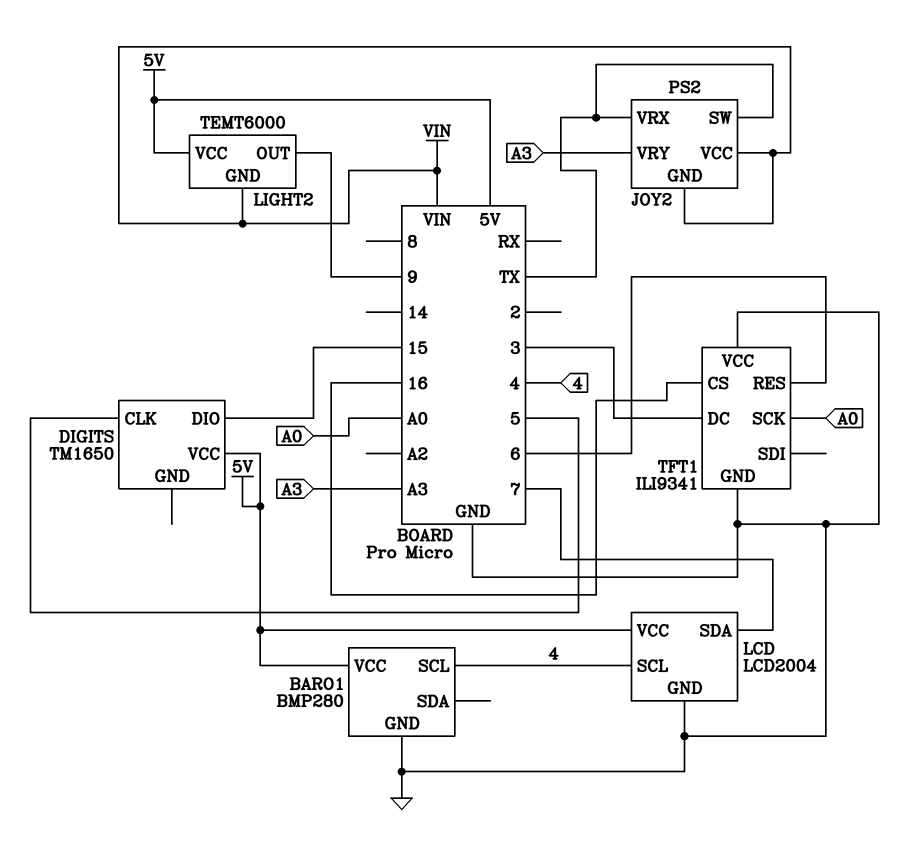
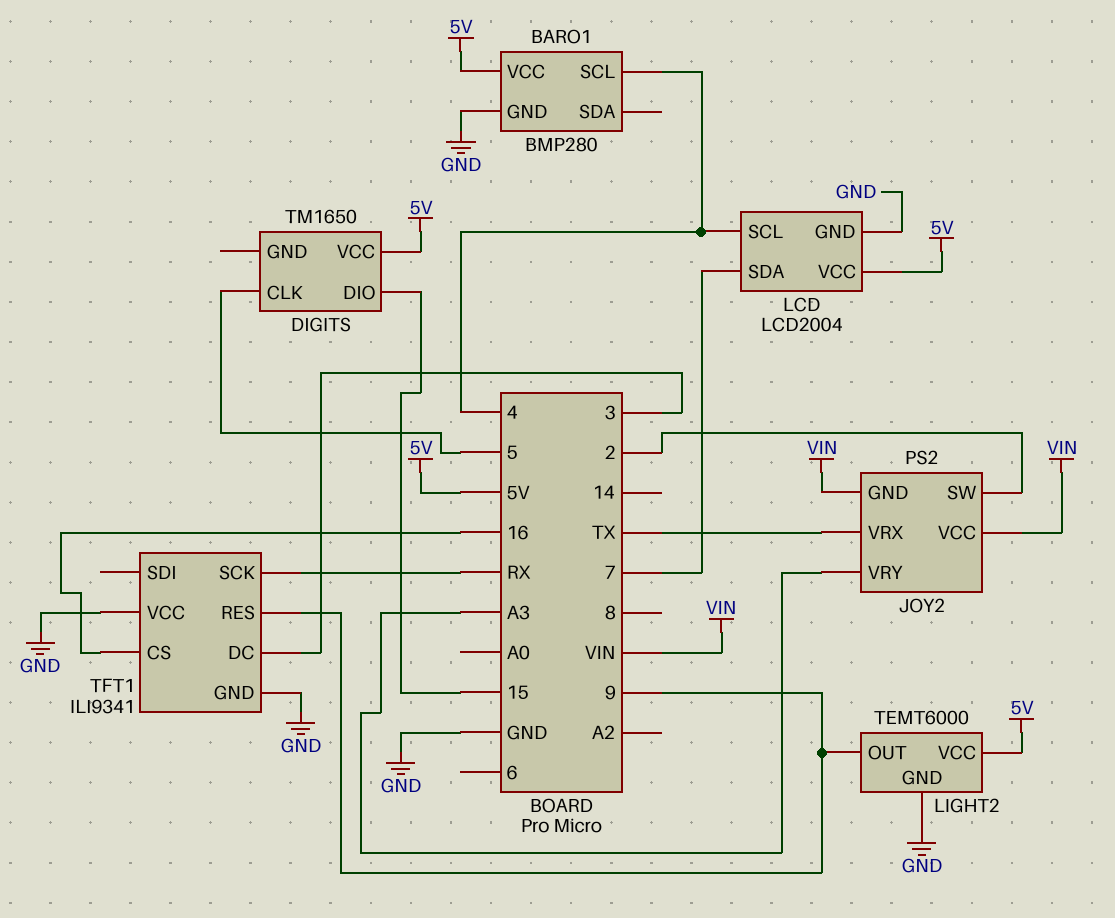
JOY2 pin SW: TX -> 2
LIGHT2 pin GND: VIN -> GND
TFT1 pin RES: 6 -> 9
TFT1 pin SCK: A0 -> RX

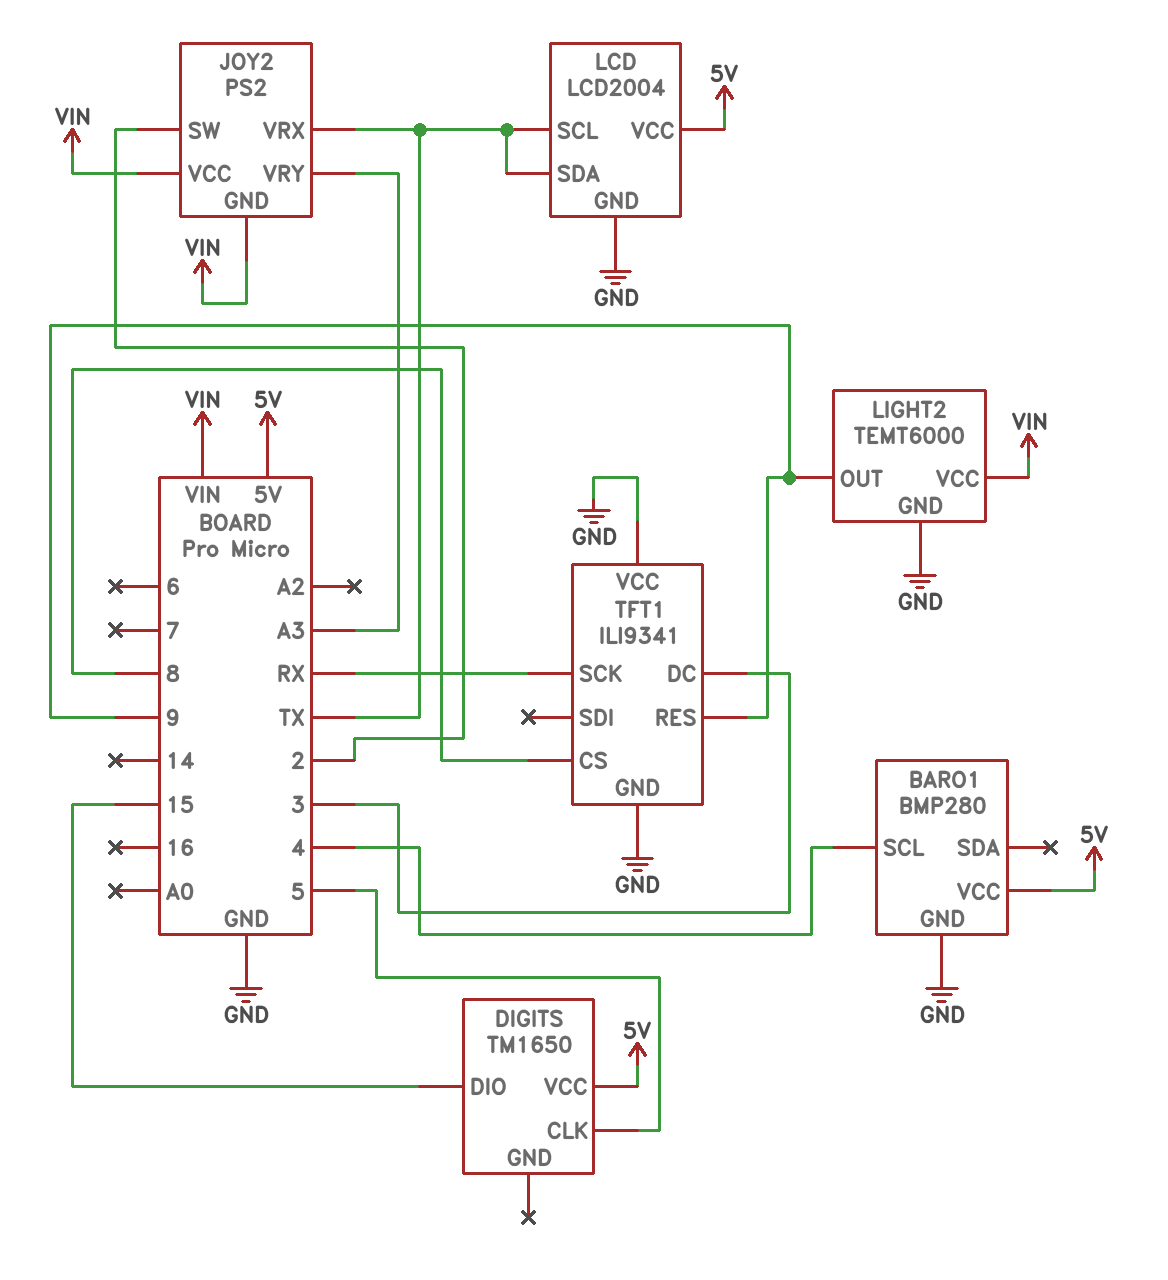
LCD pin SCL: 4 -> TX
LCD pin SDA: 7 -> TX
LIGHT2 pin VCC: 5V -> VIN
TFT1 pin CS: 16 -> 8

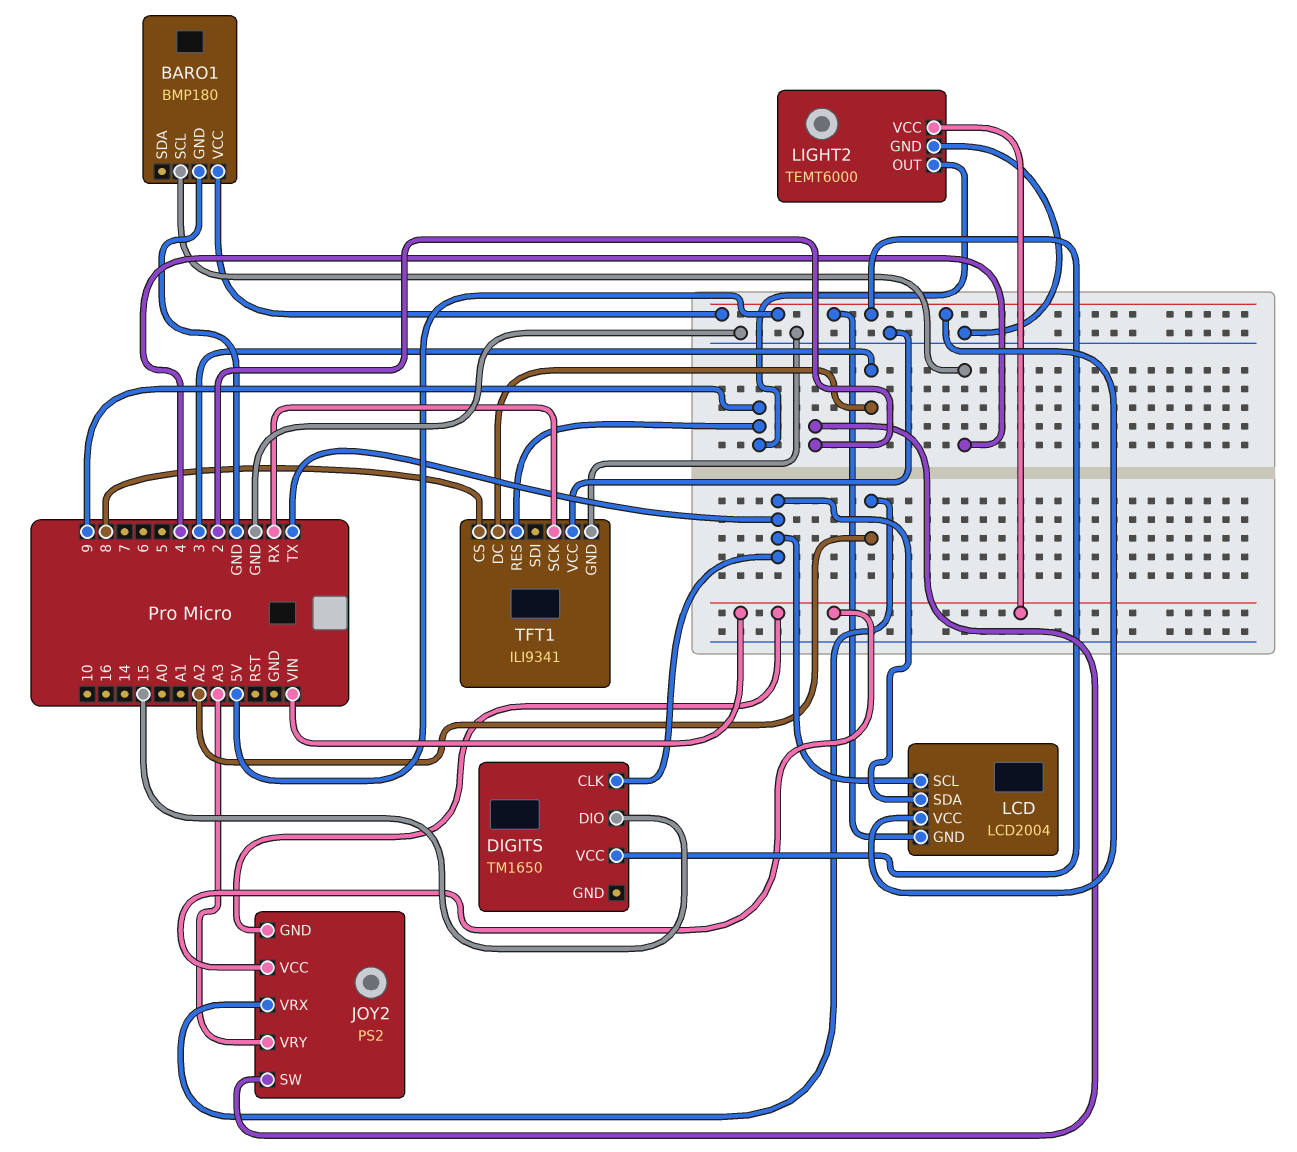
BARO1: BMP280 -> BMP180
DIGITS pin CLK: 5 -> TX
JOY2 pin VRX: TX -> A2
LCD pin GND: GND -> 5V

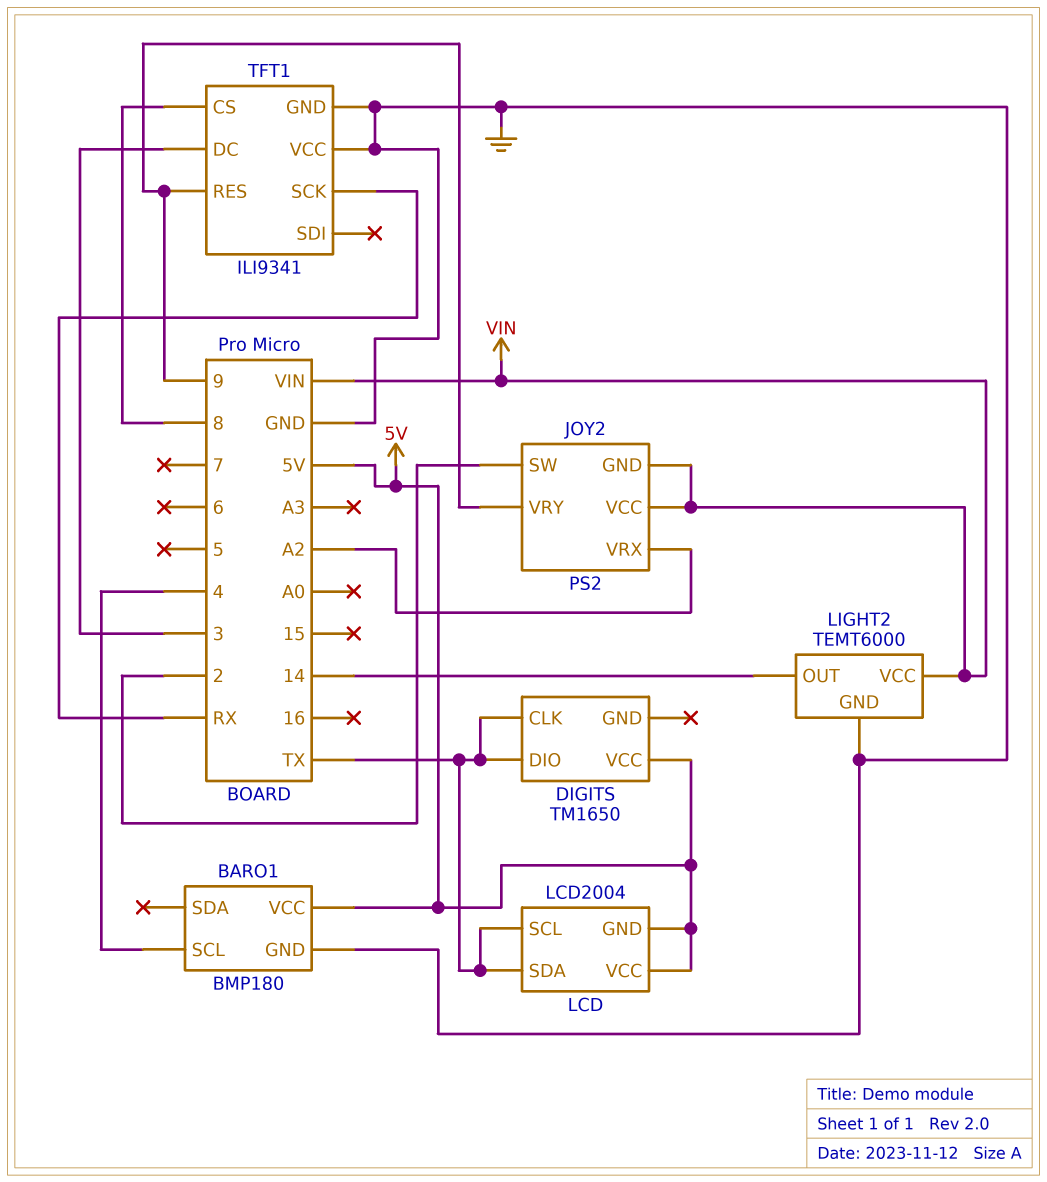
DIGITS pin DIO: 15 -> TX
JOY2 pin VRY: A3 -> 9
LIGHT2 pin OUT: 9 -> 14

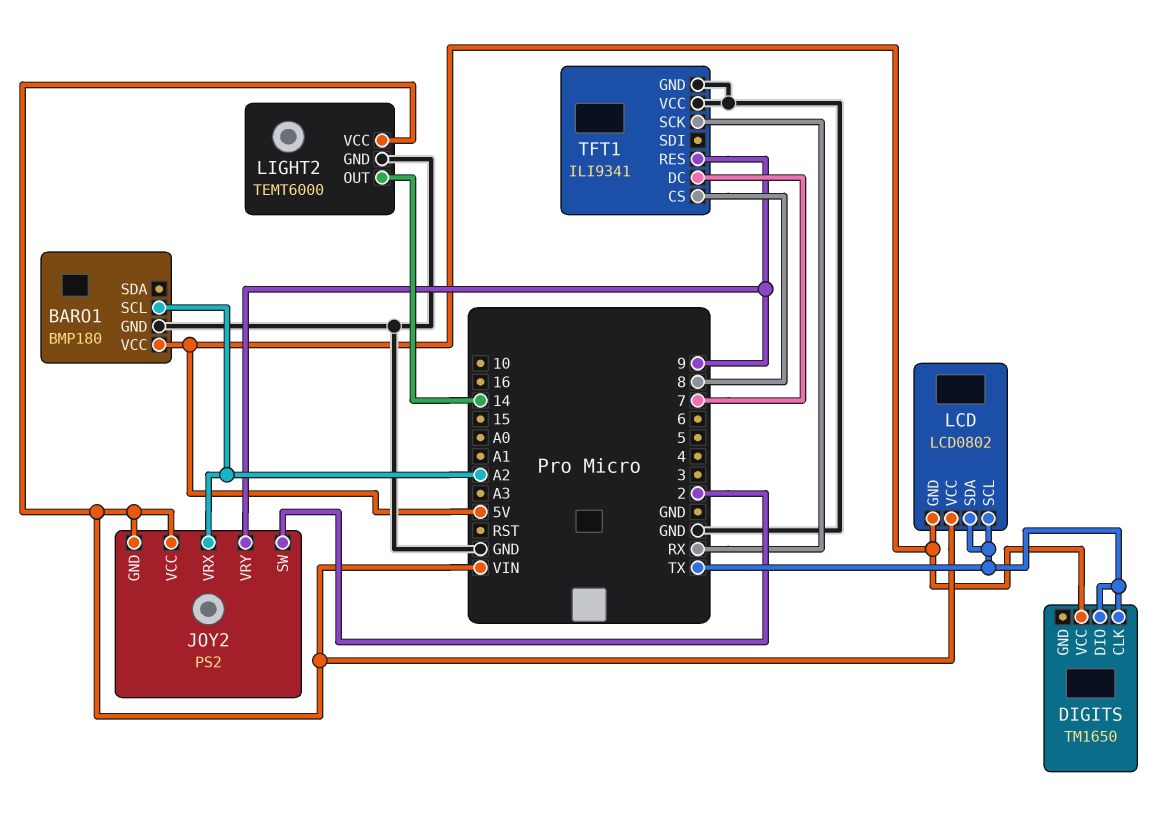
BARO1 pin SCL: 4 -> A2
LCD: LCD2004 -> LCD0802
LCD pin VCC: 5V -> VIN
TFT1 pin DC: 3 -> 7

